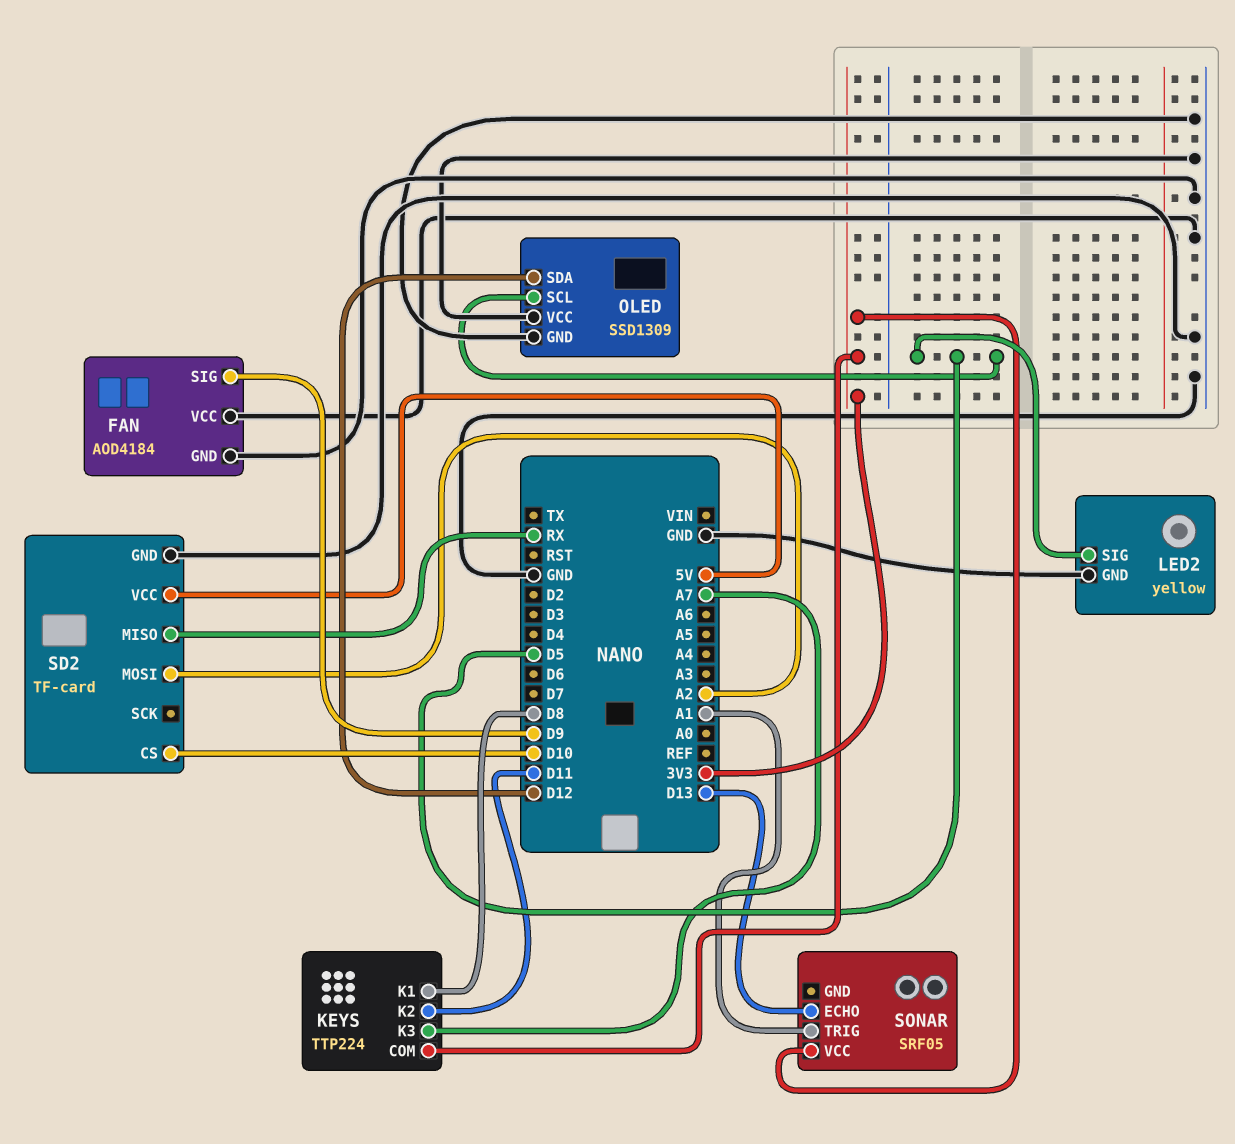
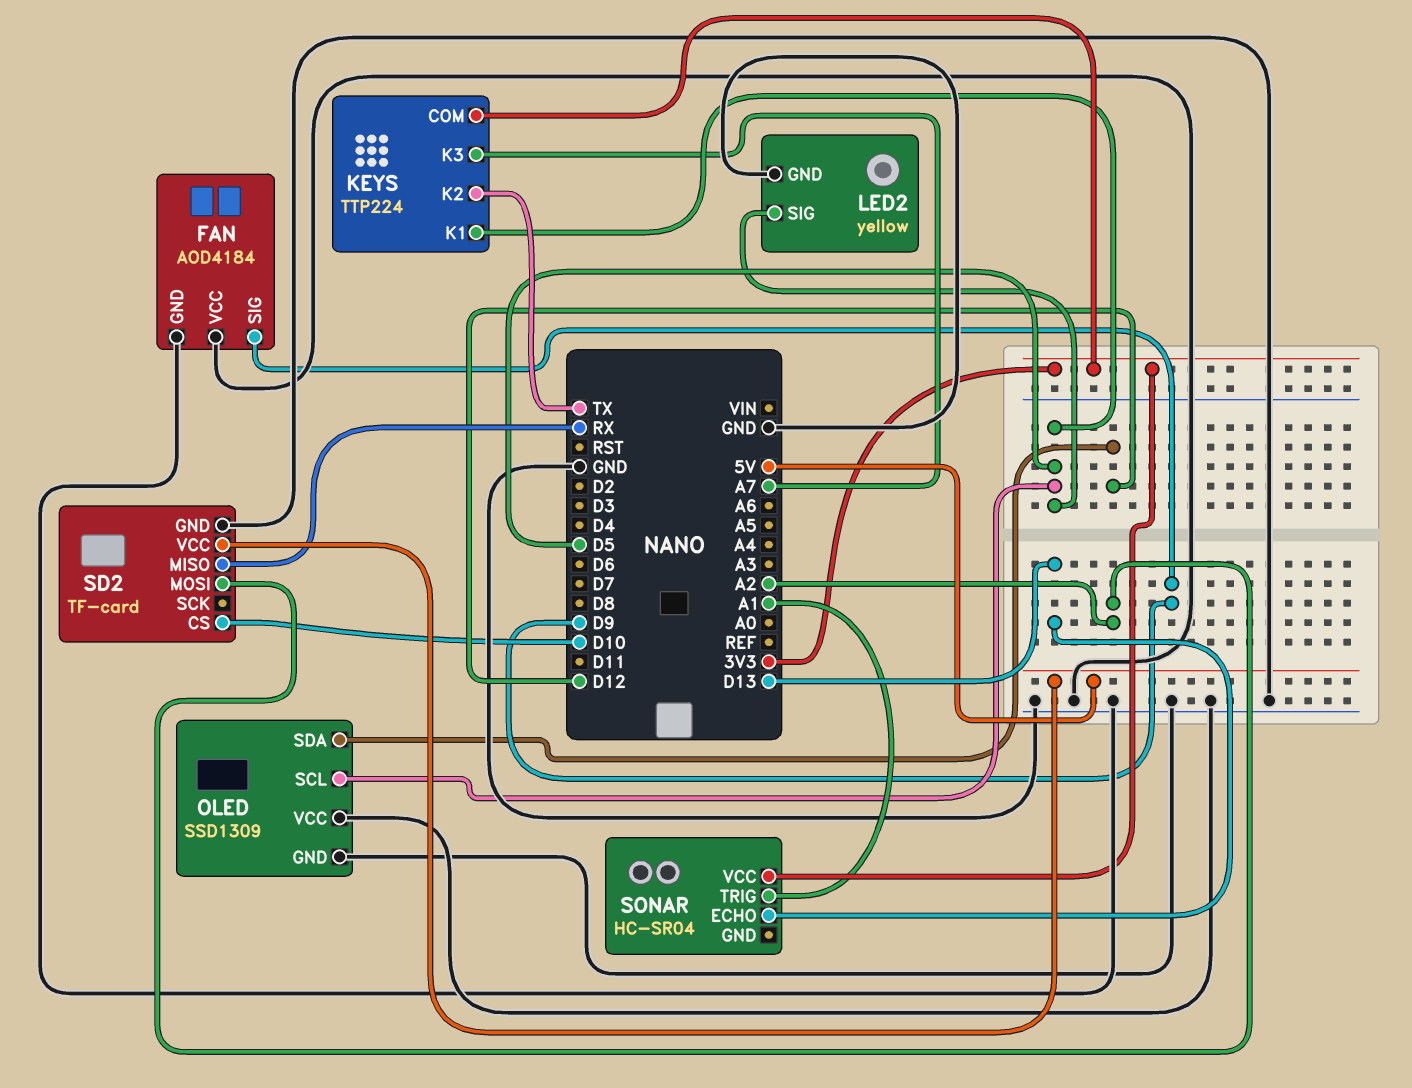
KEYS pin K1: D8 -> D5
KEYS pin K2: D11 -> TX
SONAR: SRF05 -> HC-SR04

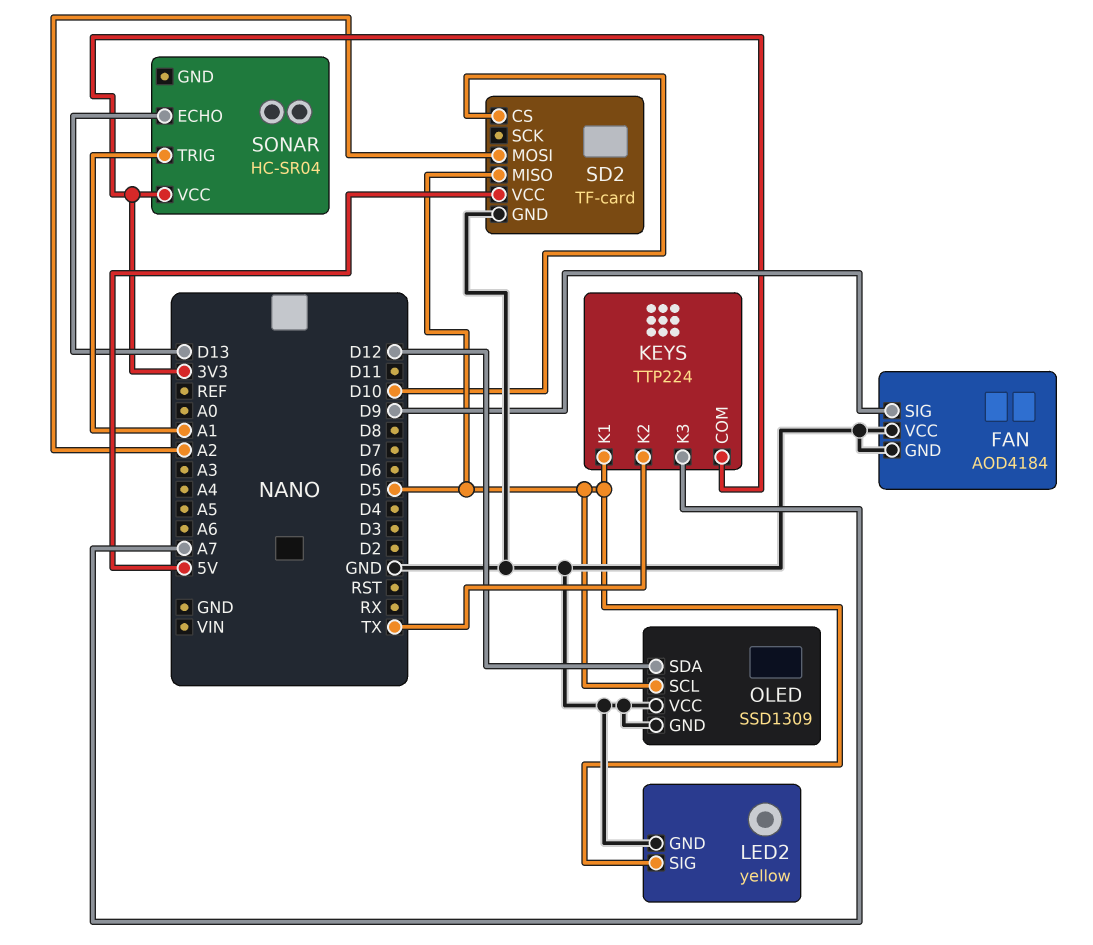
SD2 pin MISO: RX -> D5

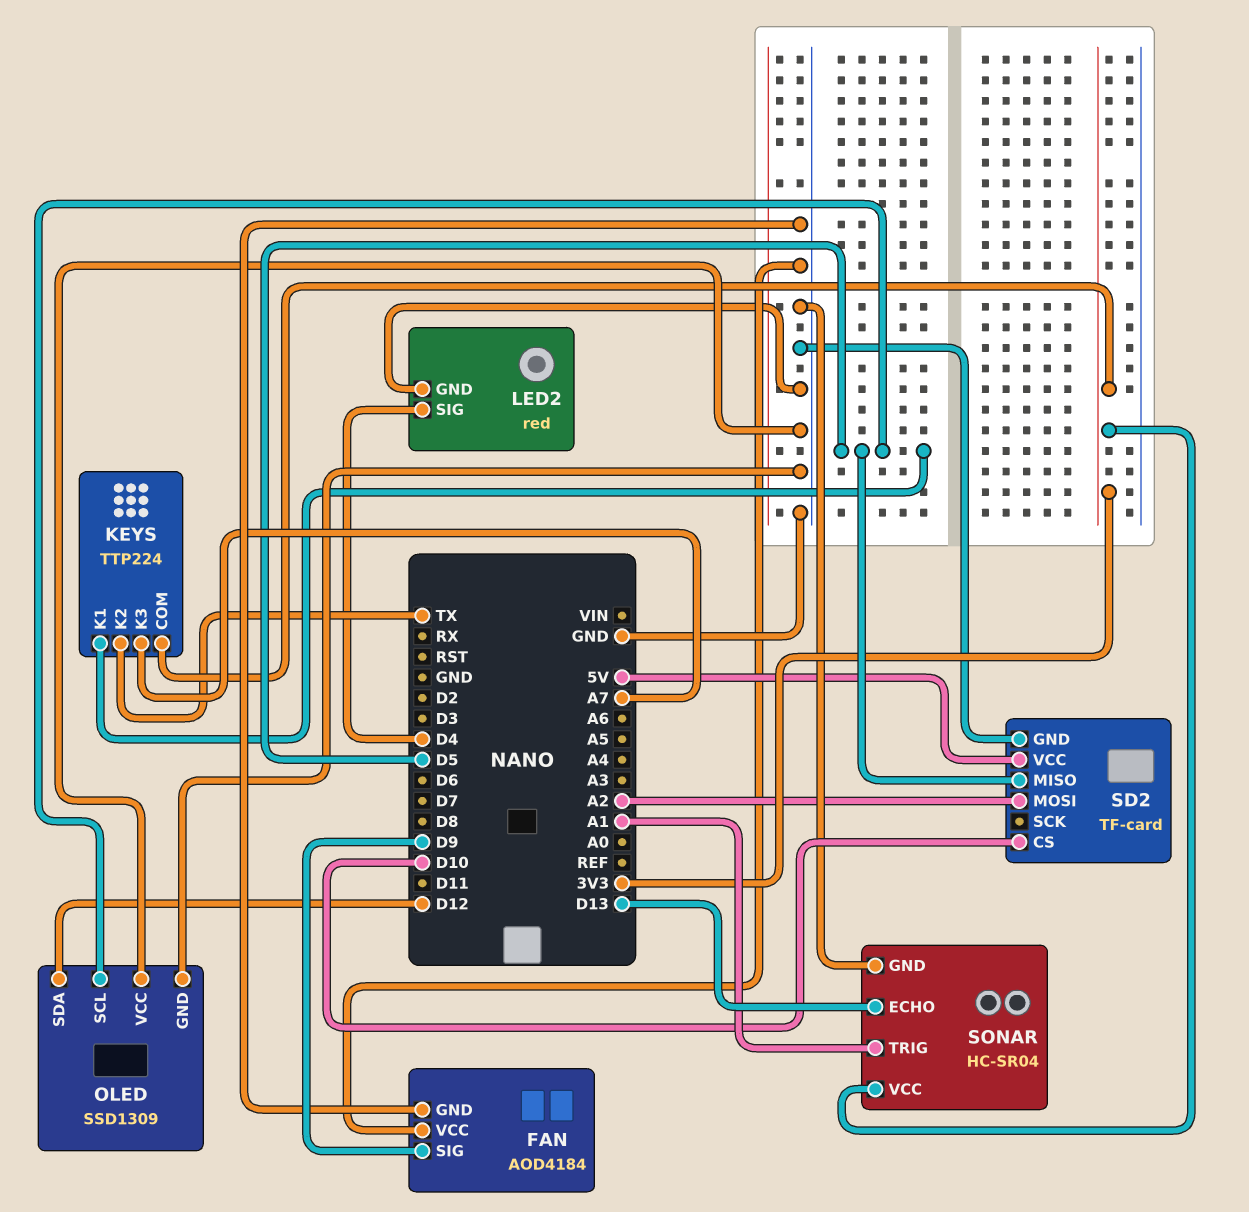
LED2: yellow -> red
LED2 pin SIG: D5 -> D4
SONAR pin GND: none -> GND

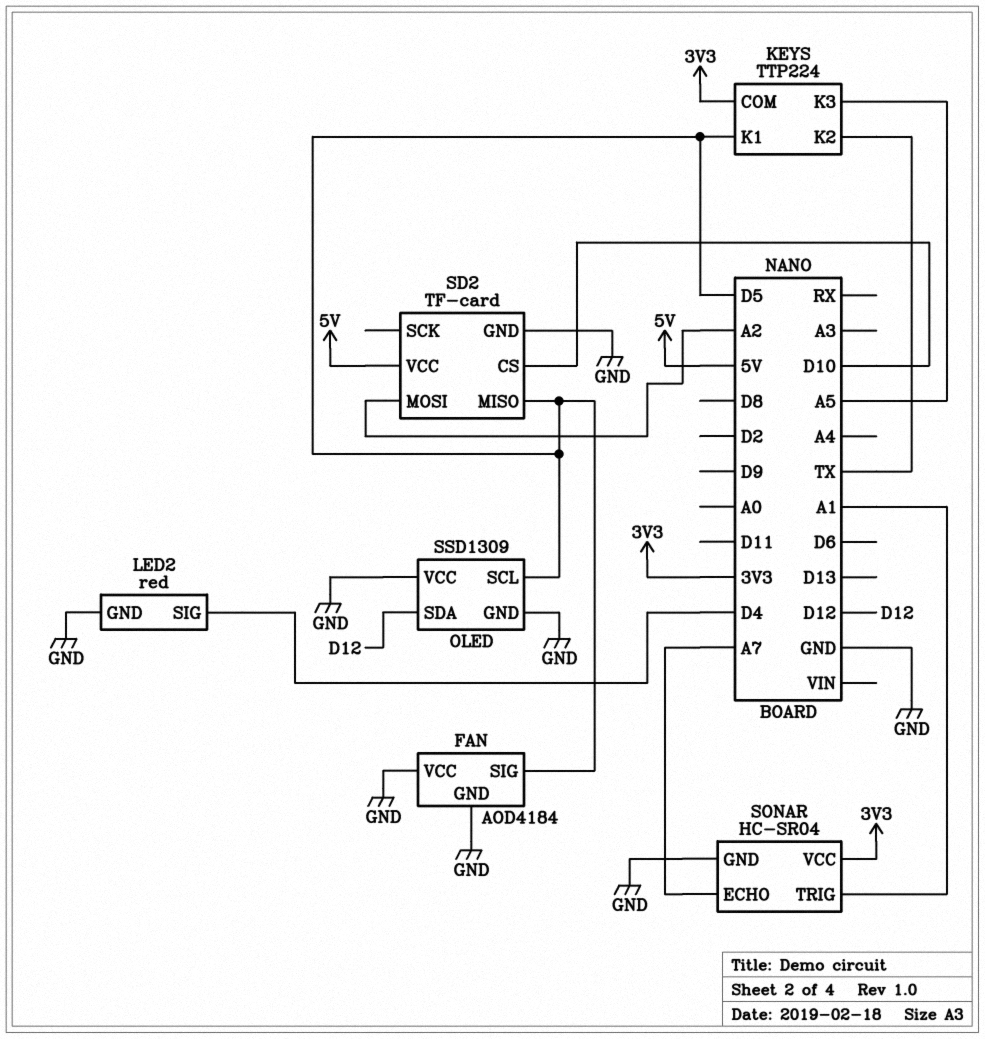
FAN pin SIG: D9 -> D5
KEYS pin K3: A7 -> A5
SONAR pin ECHO: D13 -> A7

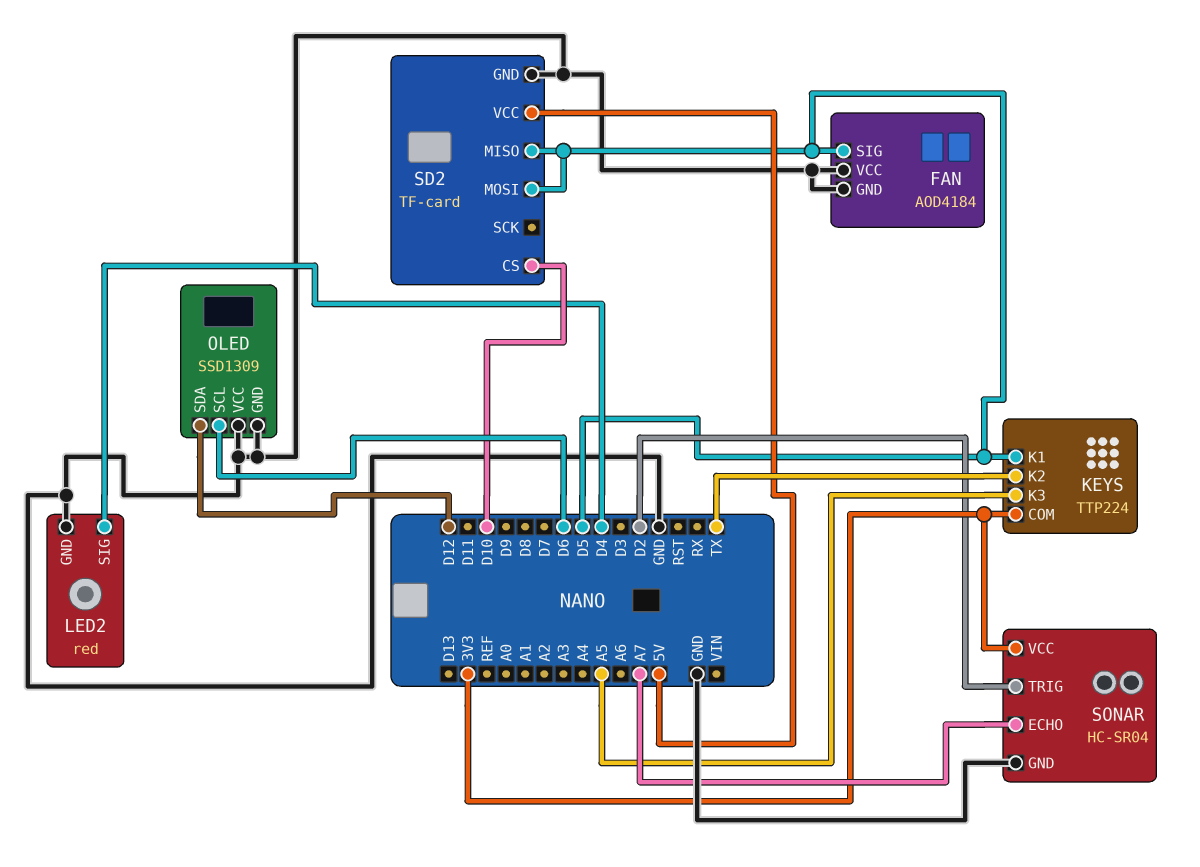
OLED pin SCL: D5 -> D6
SD2 pin MOSI: A2 -> D5
SONAR pin TRIG: A1 -> D2

